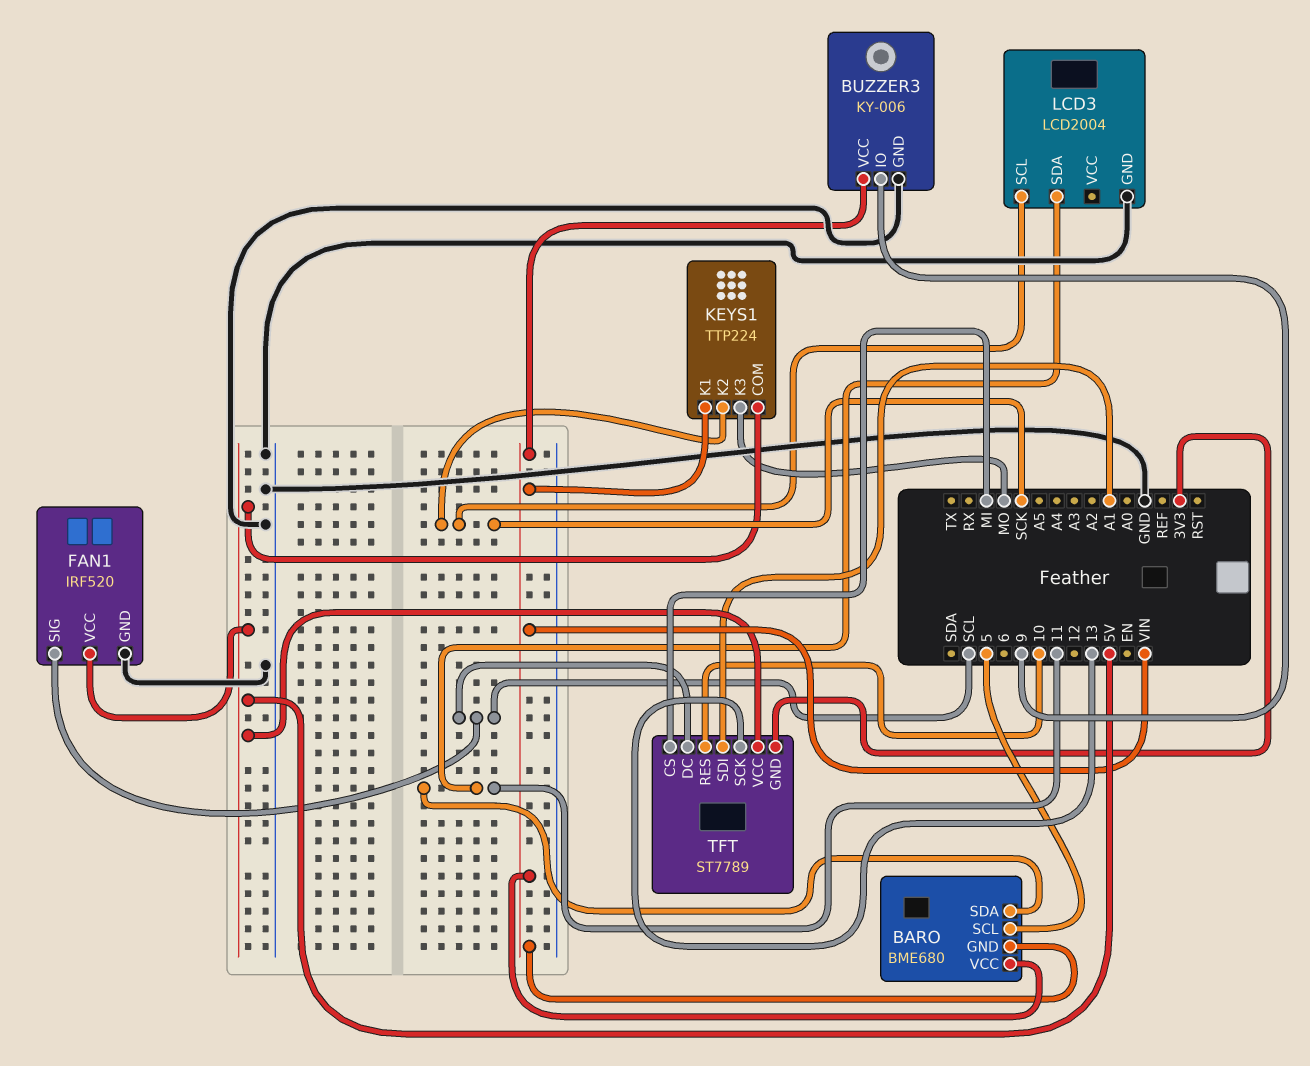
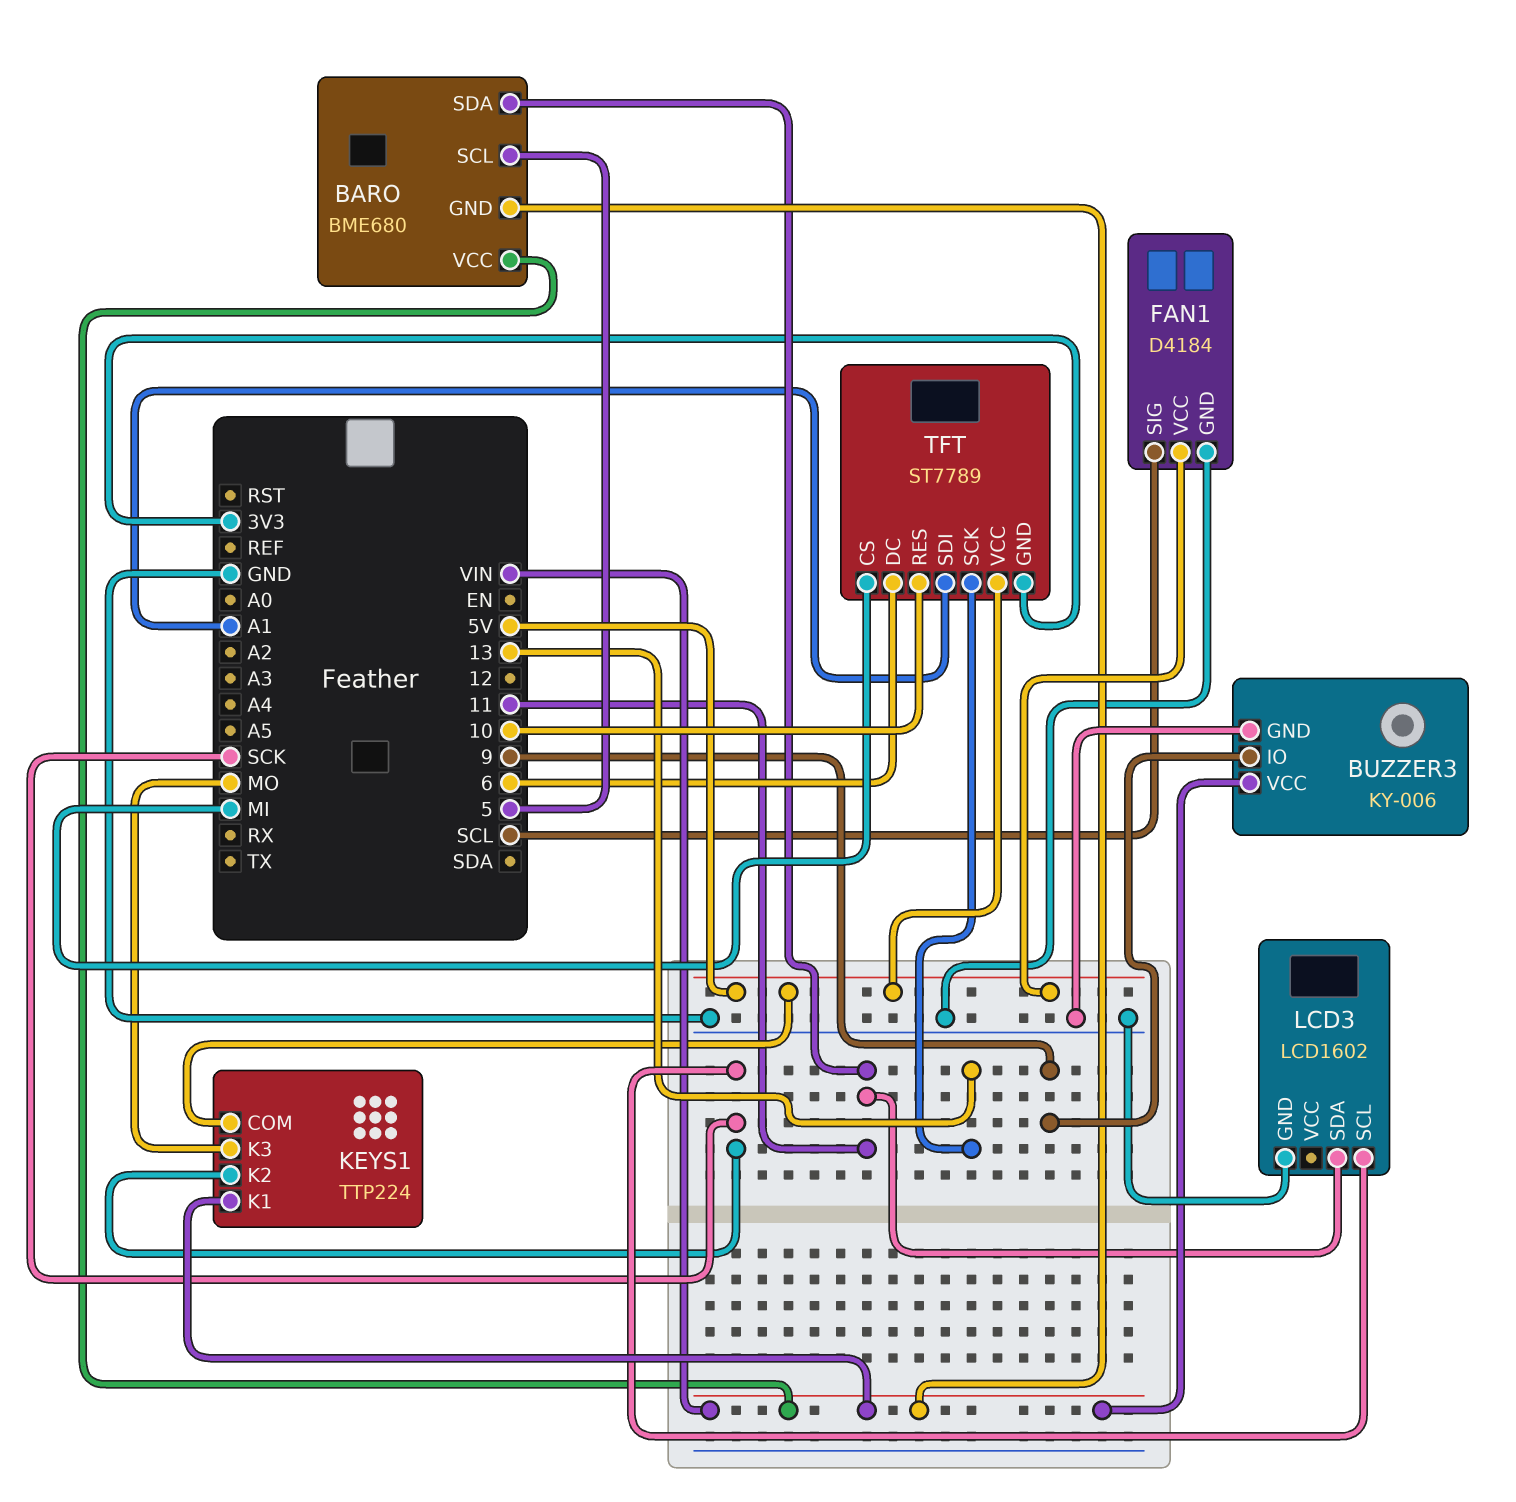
FAN1: IRF520 -> D4184
LCD3: LCD2004 -> LCD1602
TFT pin DC: SCL -> 6

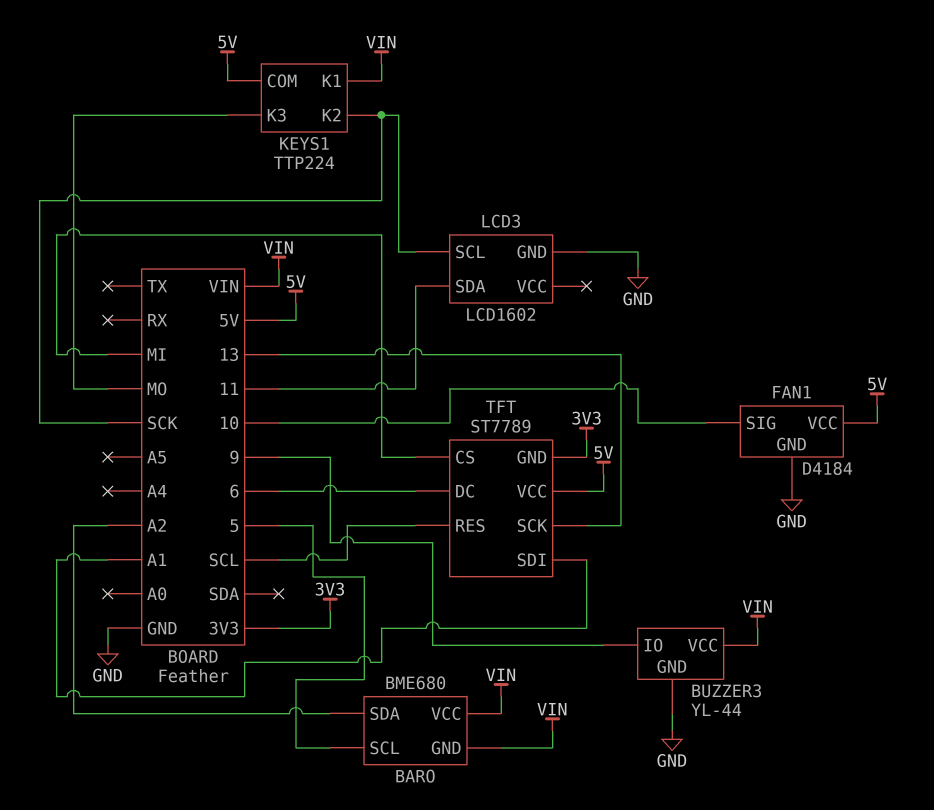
BARO pin SDA: 11 -> A2
BUZZER3: KY-006 -> YL-44
FAN1 pin SIG: SCL -> 10
TFT pin RES: 10 -> SCL

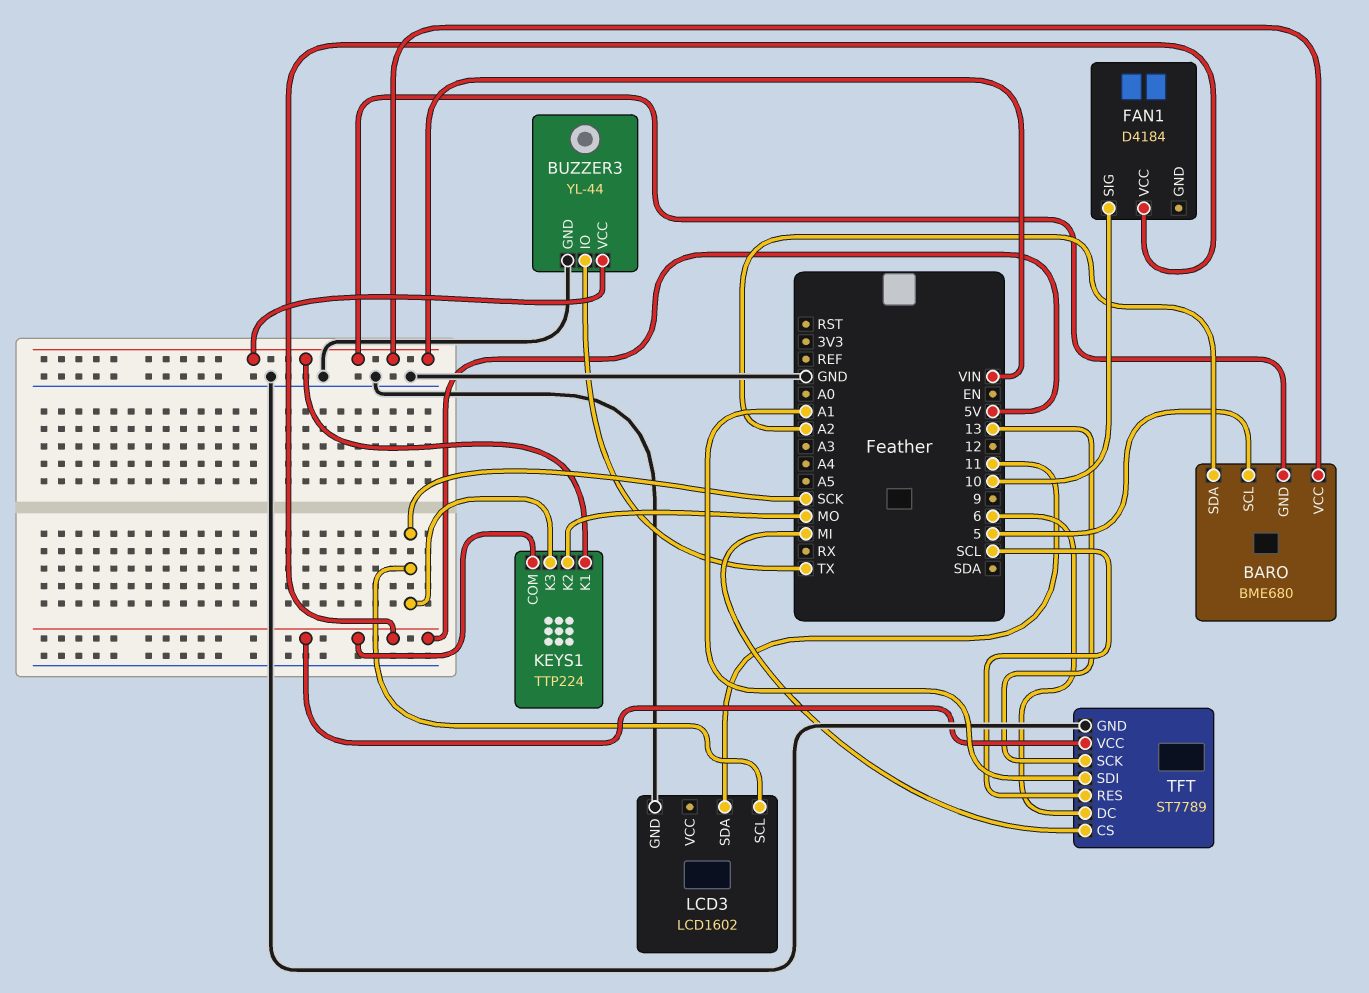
BUZZER3 pin IO: 9 -> TX
FAN1 pin GND: GND -> none
KEYS1 pin K2: SCK -> MO
KEYS1 pin K3: MO -> SCK
TFT pin GND: 3V3 -> GND

